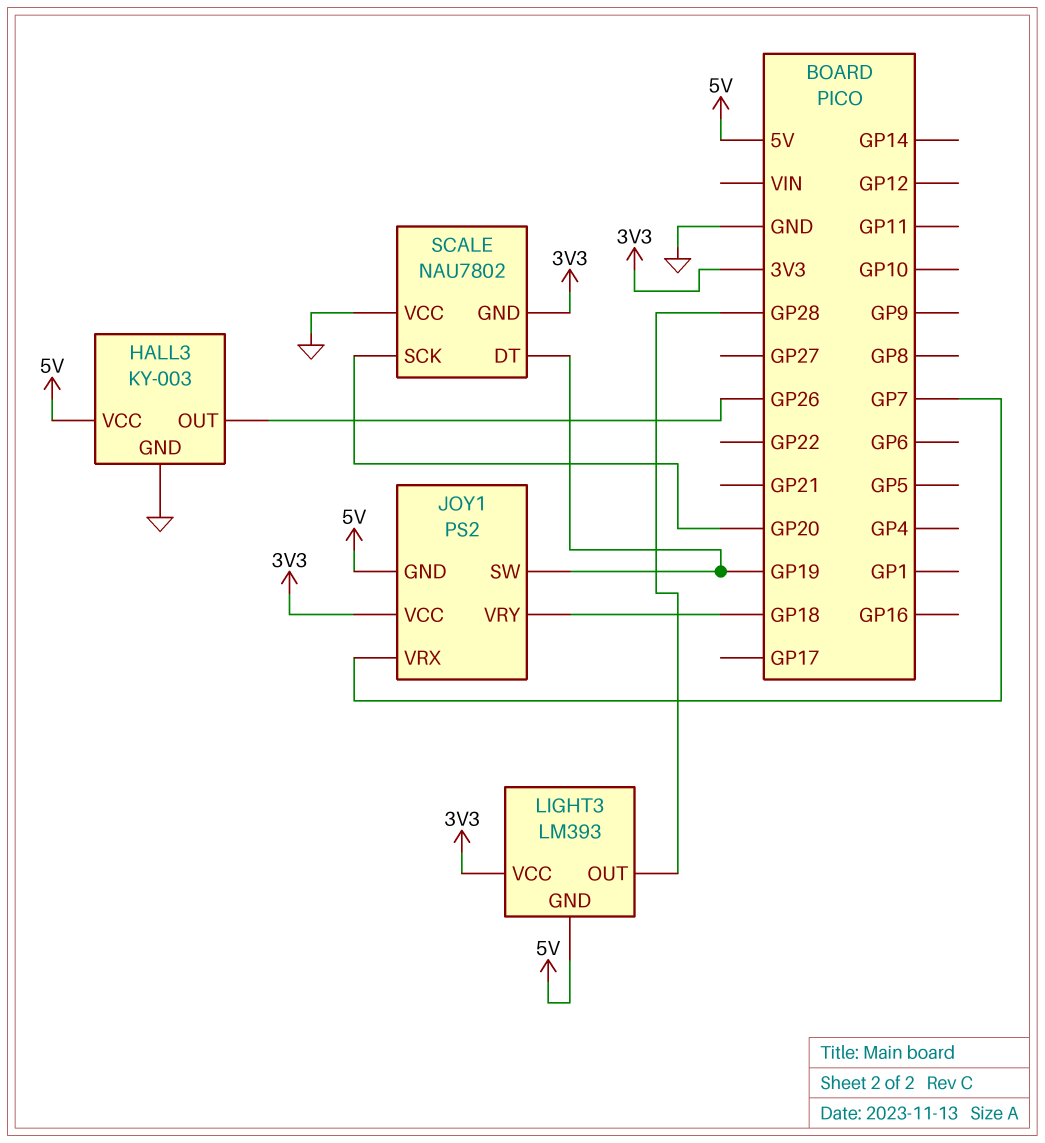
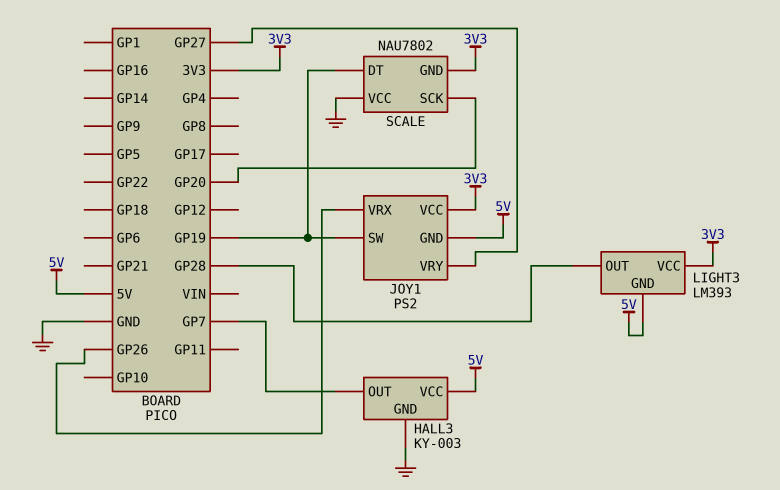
HALL3 pin OUT: GP26 -> GP7
JOY1 pin VRX: GP7 -> GP26
JOY1 pin VRY: GP18 -> GP27

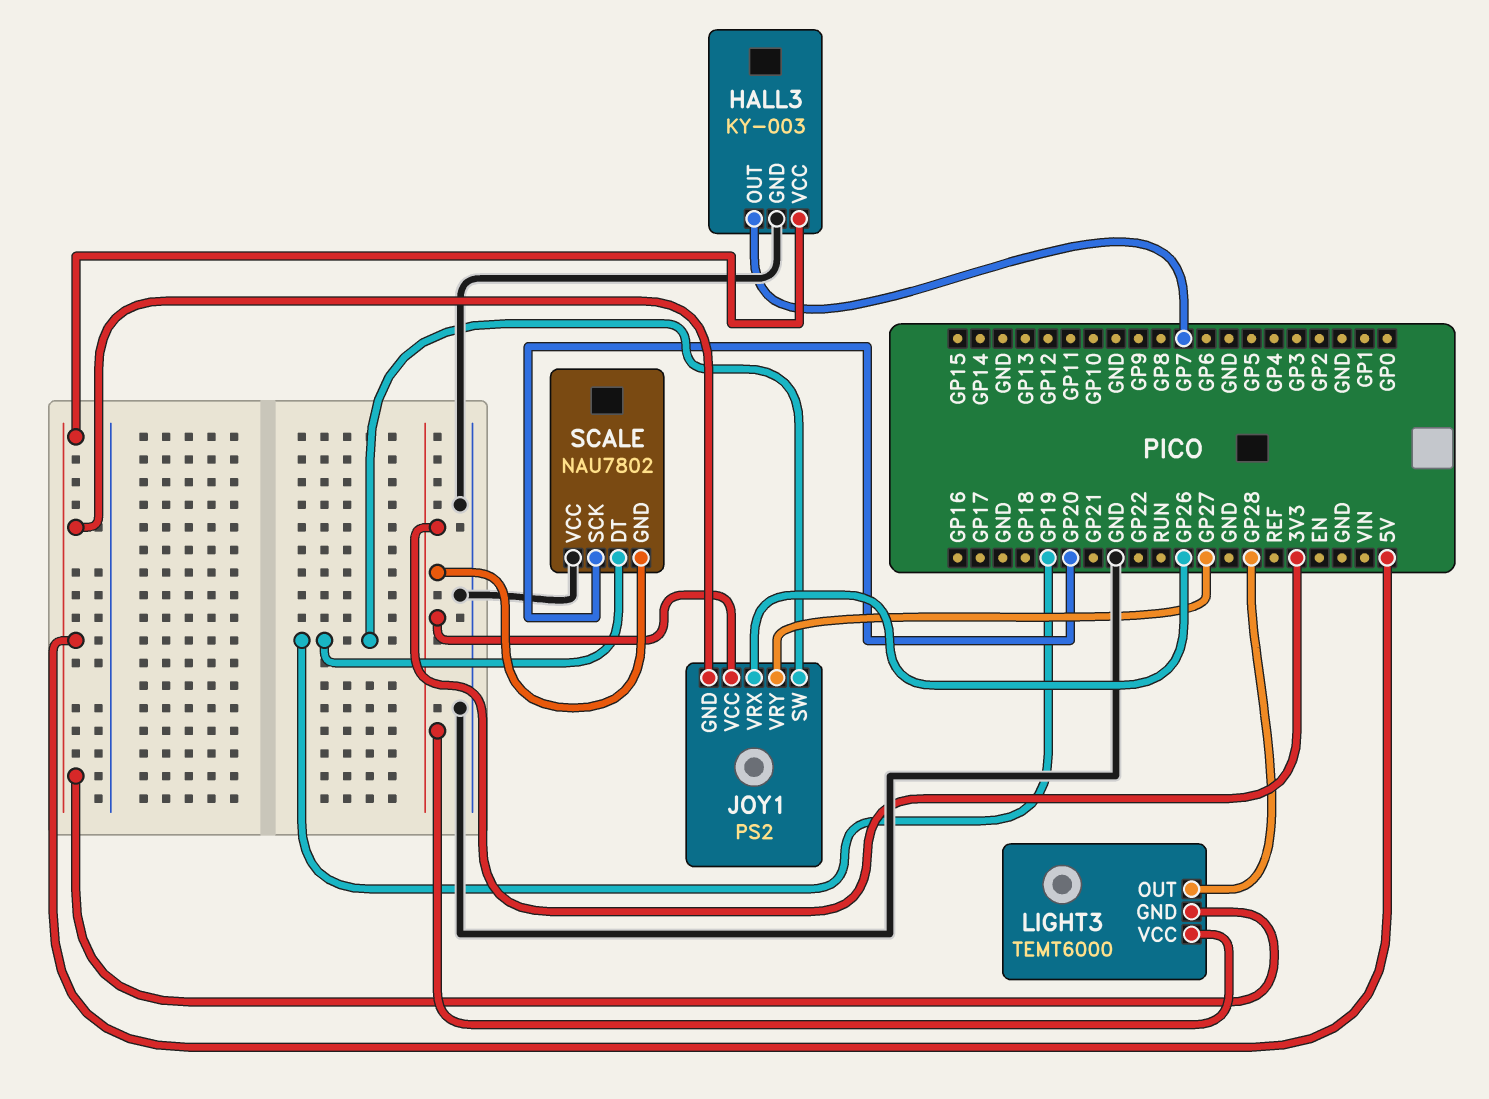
LIGHT3: LM393 -> TEMT6000

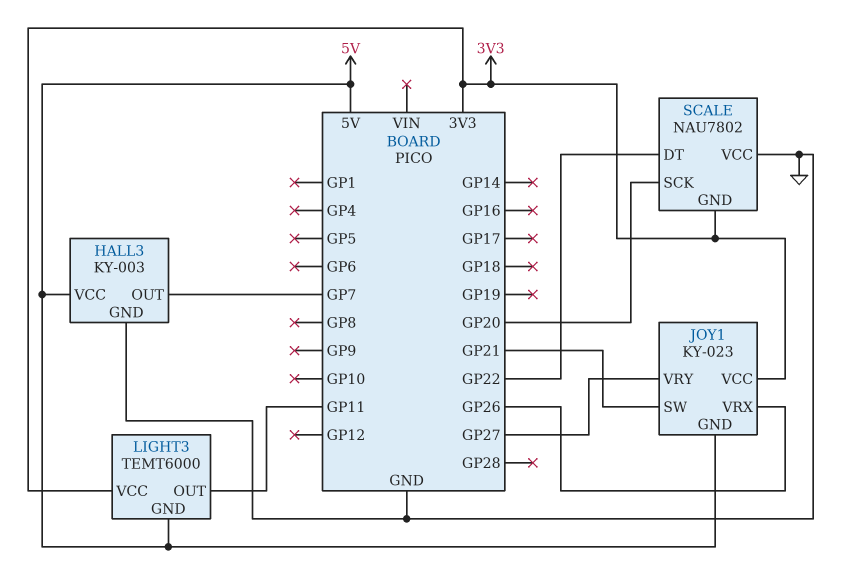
JOY1: PS2 -> KY-023
JOY1 pin SW: GP19 -> GP21
LIGHT3 pin OUT: GP28 -> GP11
SCALE pin DT: GP19 -> GP22

